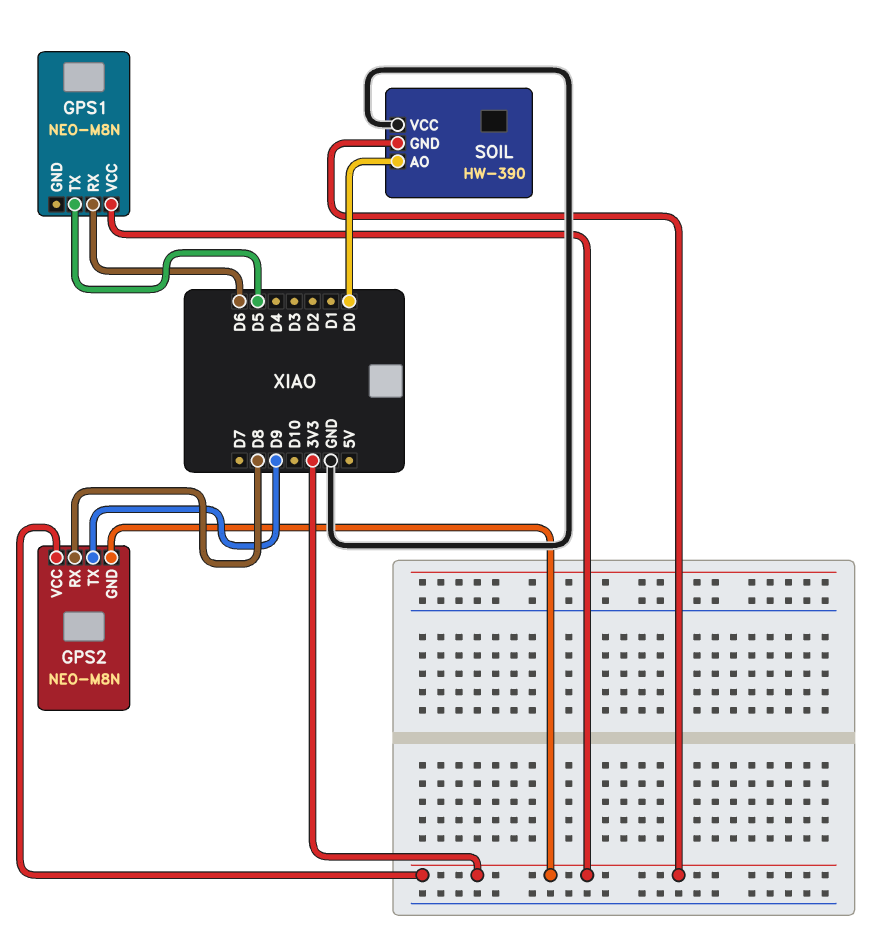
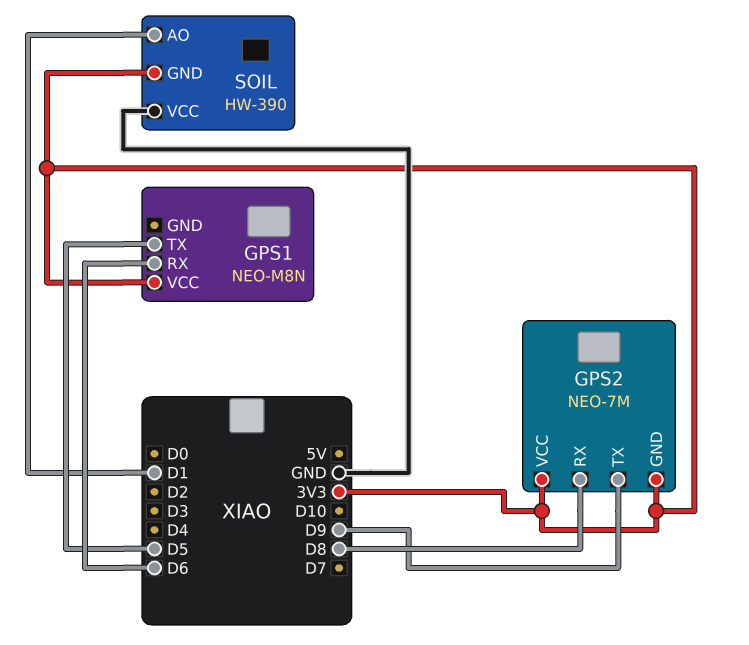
GPS2: NEO-M8N -> NEO-7M
SOIL pin AO: D0 -> D1

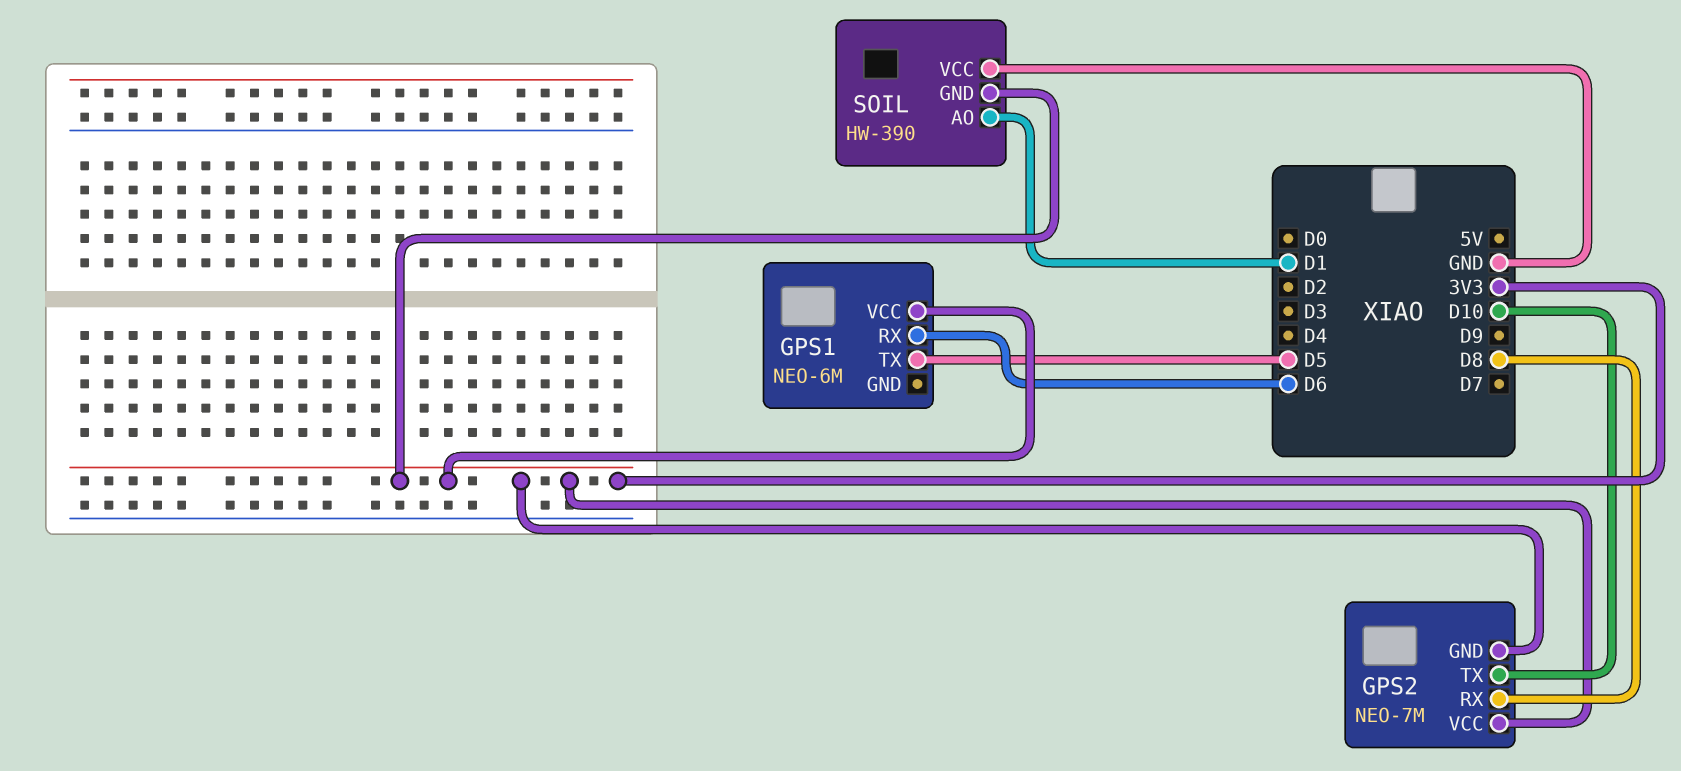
GPS1: NEO-M8N -> NEO-6M
GPS2 pin TX: D9 -> D10

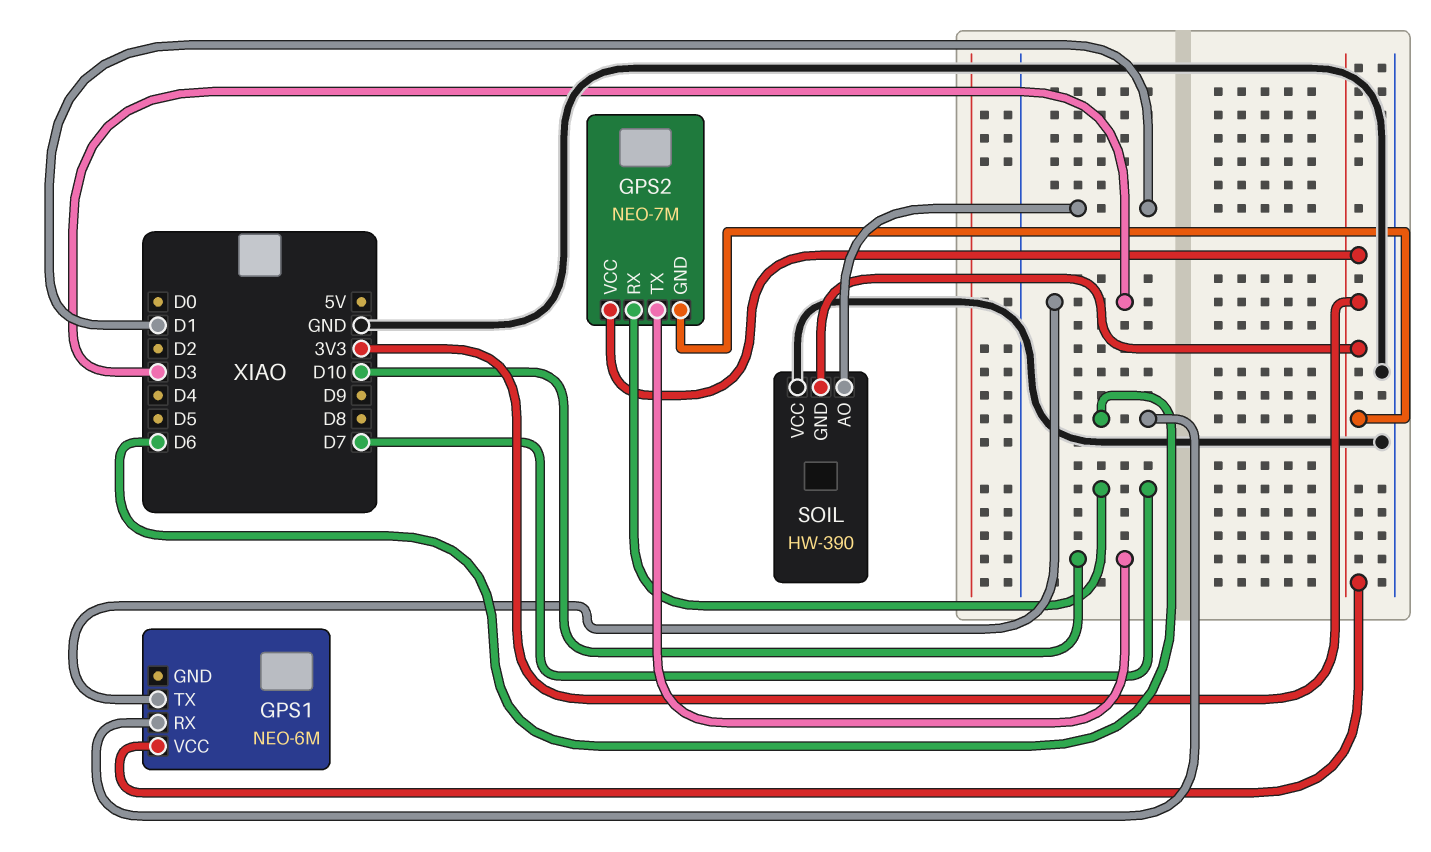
GPS1 pin TX: D5 -> D3
GPS2 pin RX: D8 -> D7

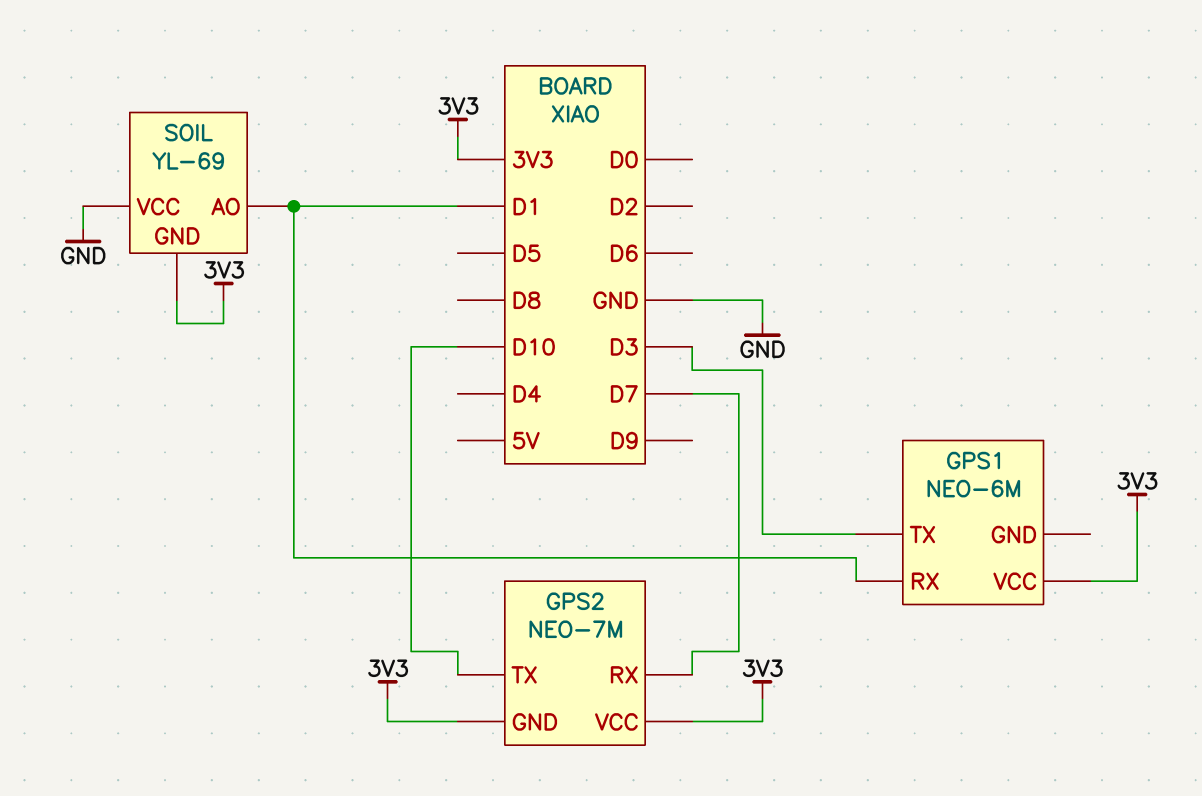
GPS1 pin RX: D6 -> D1
SOIL: HW-390 -> YL-69

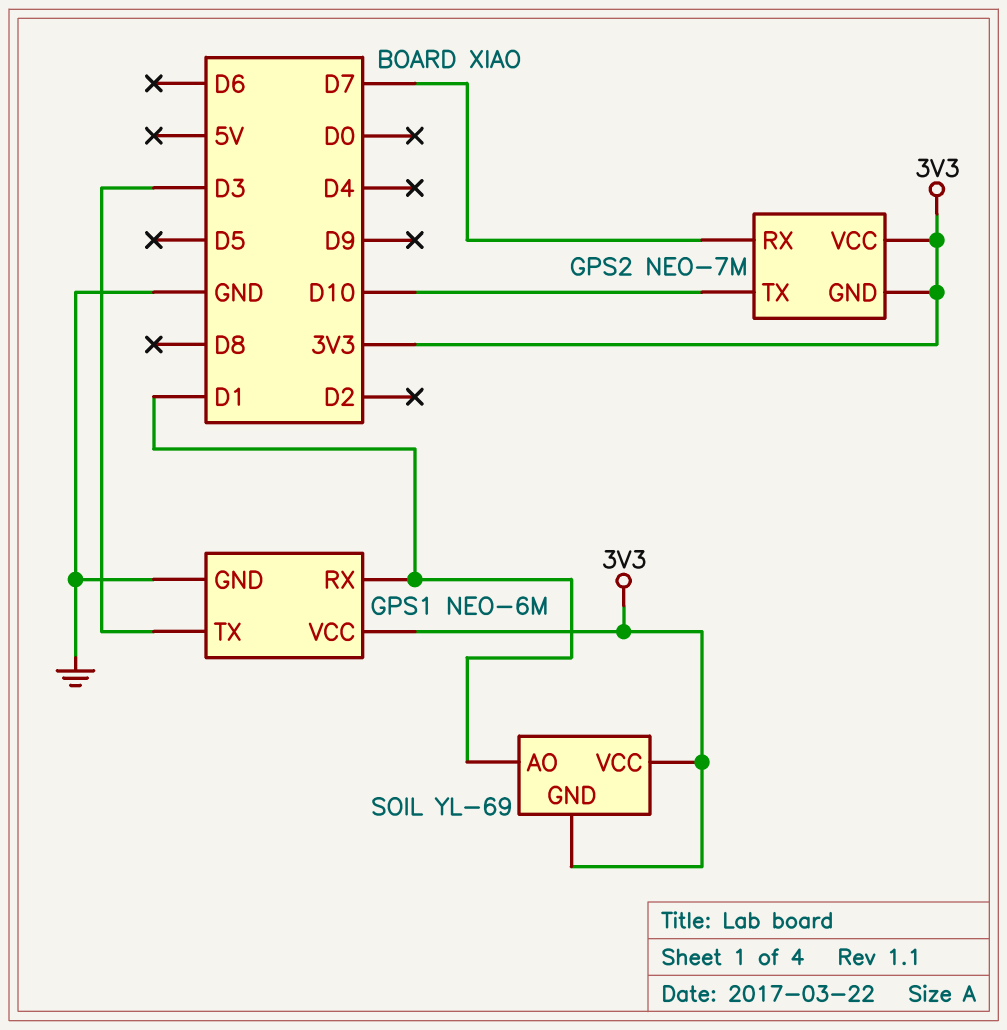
GPS1 pin GND: none -> GND
SOIL pin VCC: GND -> 3V3

